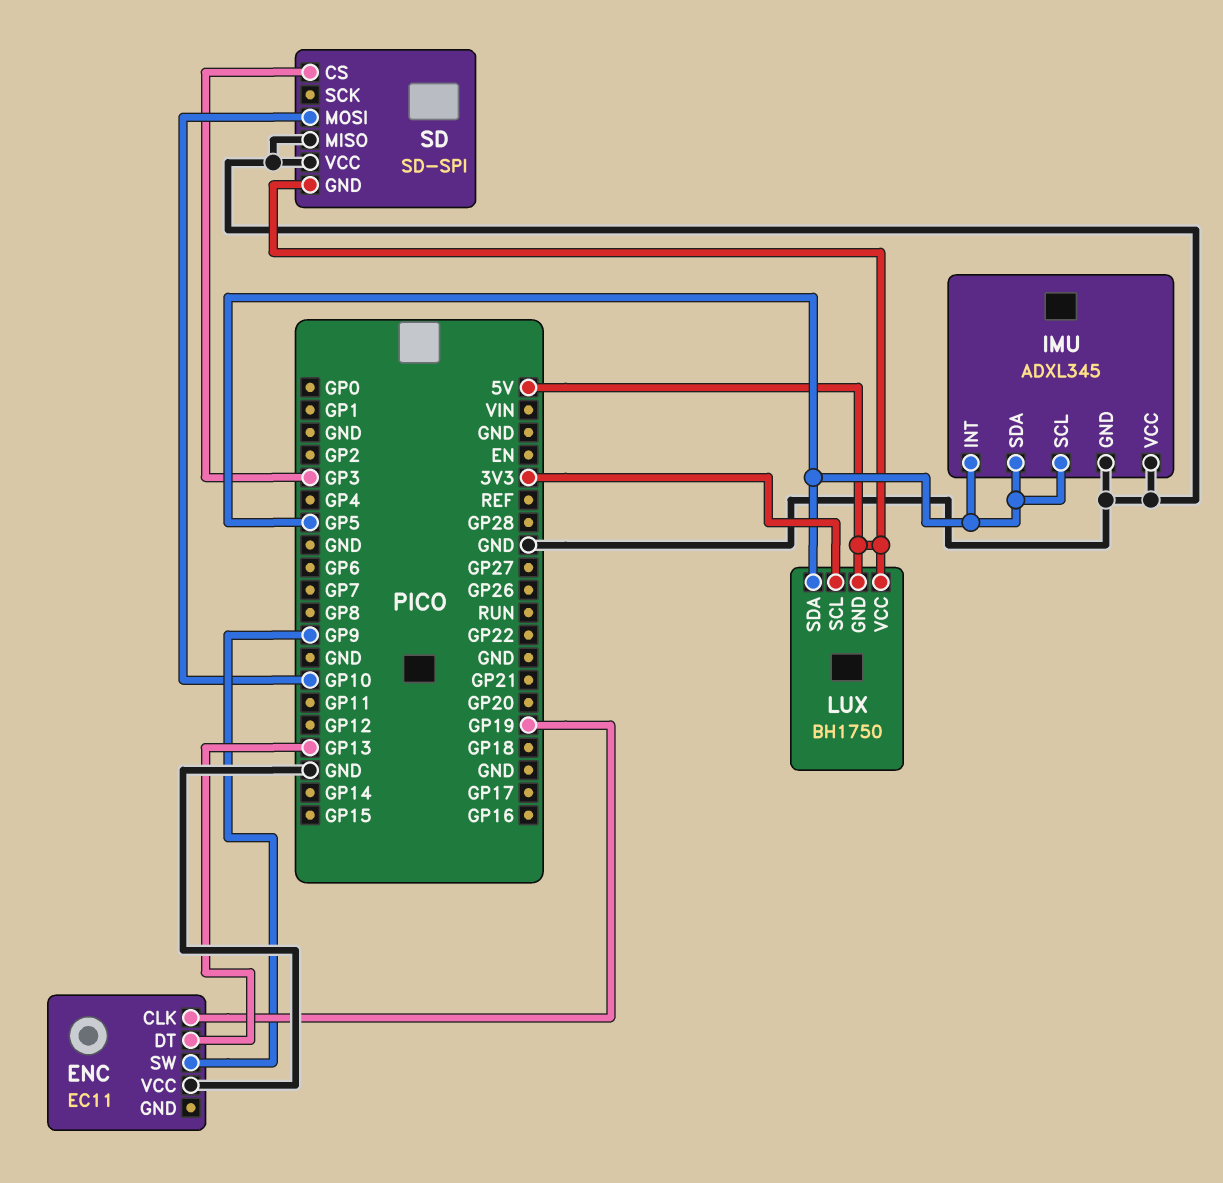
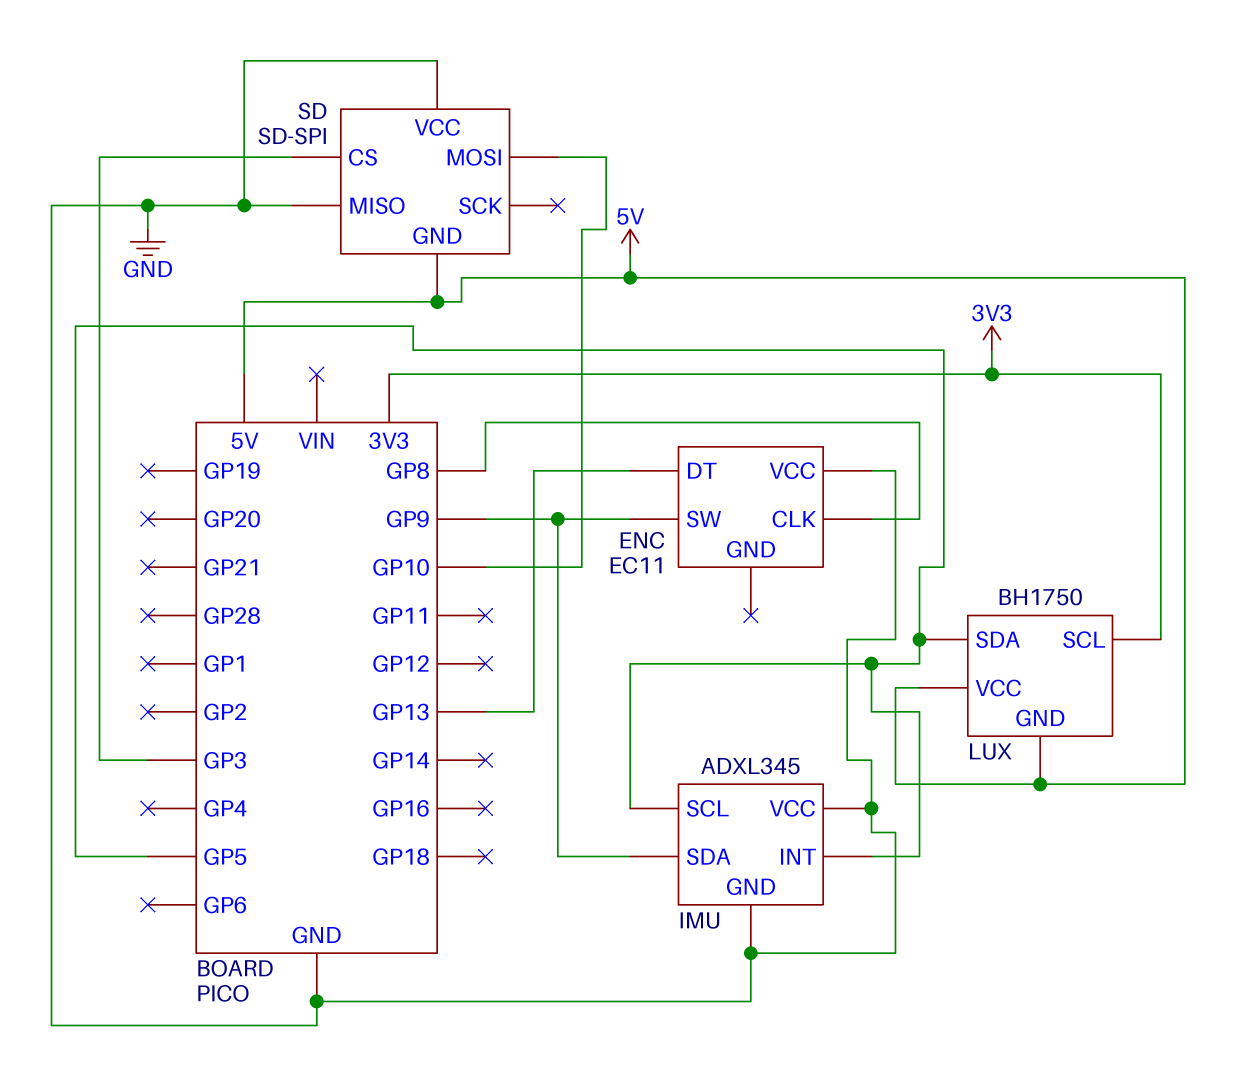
ENC pin CLK: GP19 -> GP8
IMU pin SDA: GP5 -> GP9

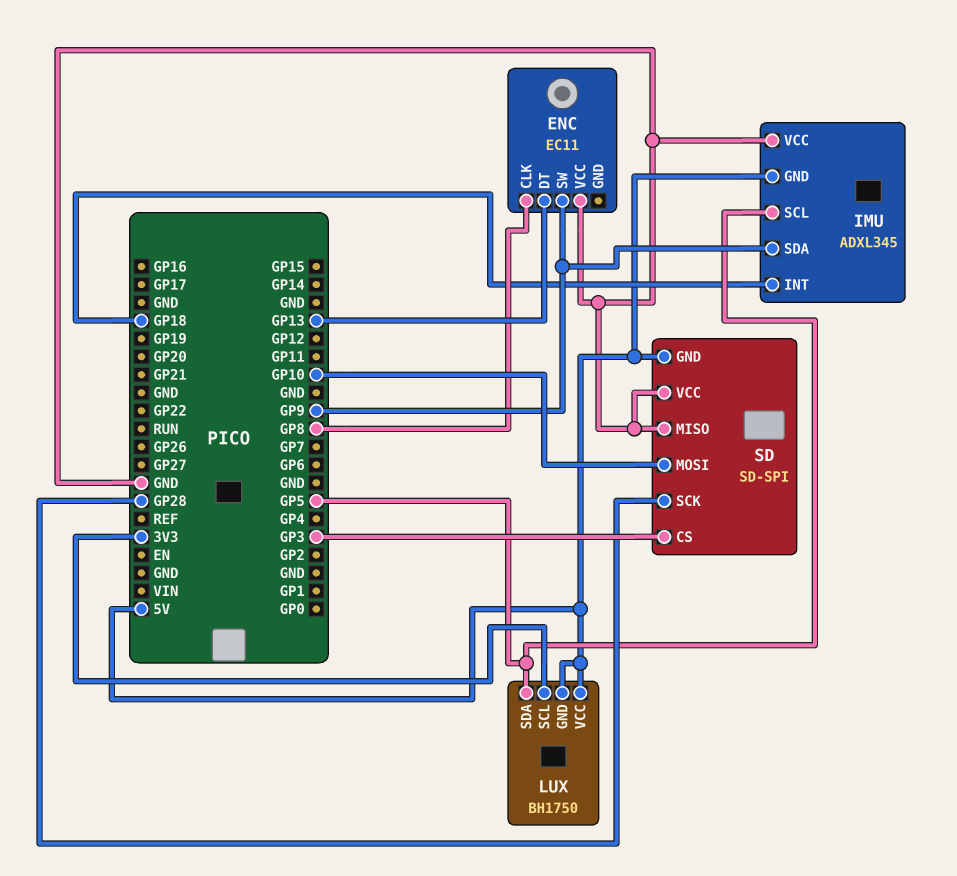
IMU pin GND: GND -> 5V
IMU pin INT: GP5 -> GP18
SD pin SCK: none -> GP28

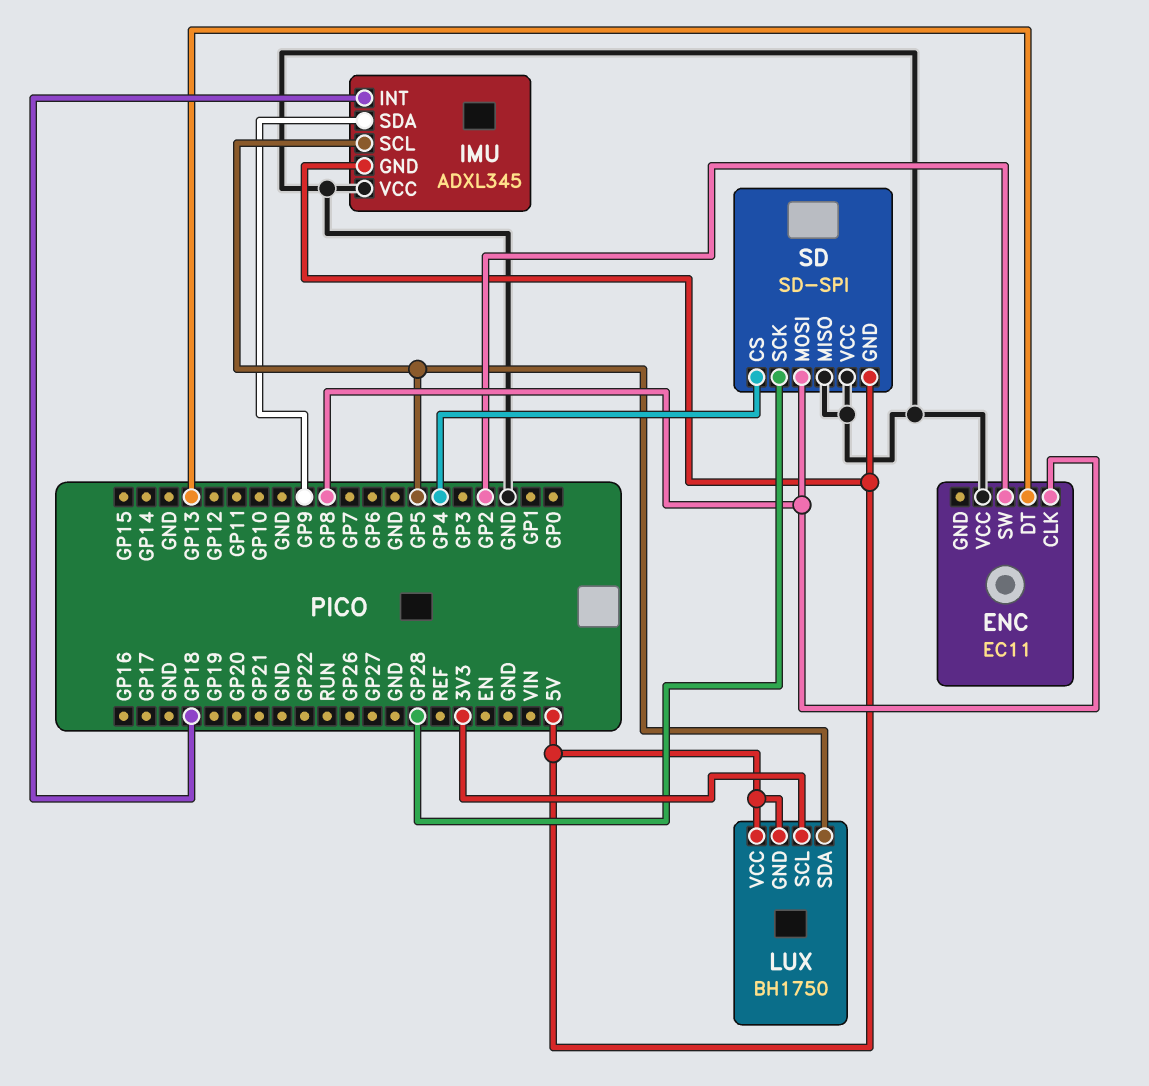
ENC pin SW: GP9 -> GP2
SD pin CS: GP3 -> GP4
SD pin MOSI: GP10 -> GP8

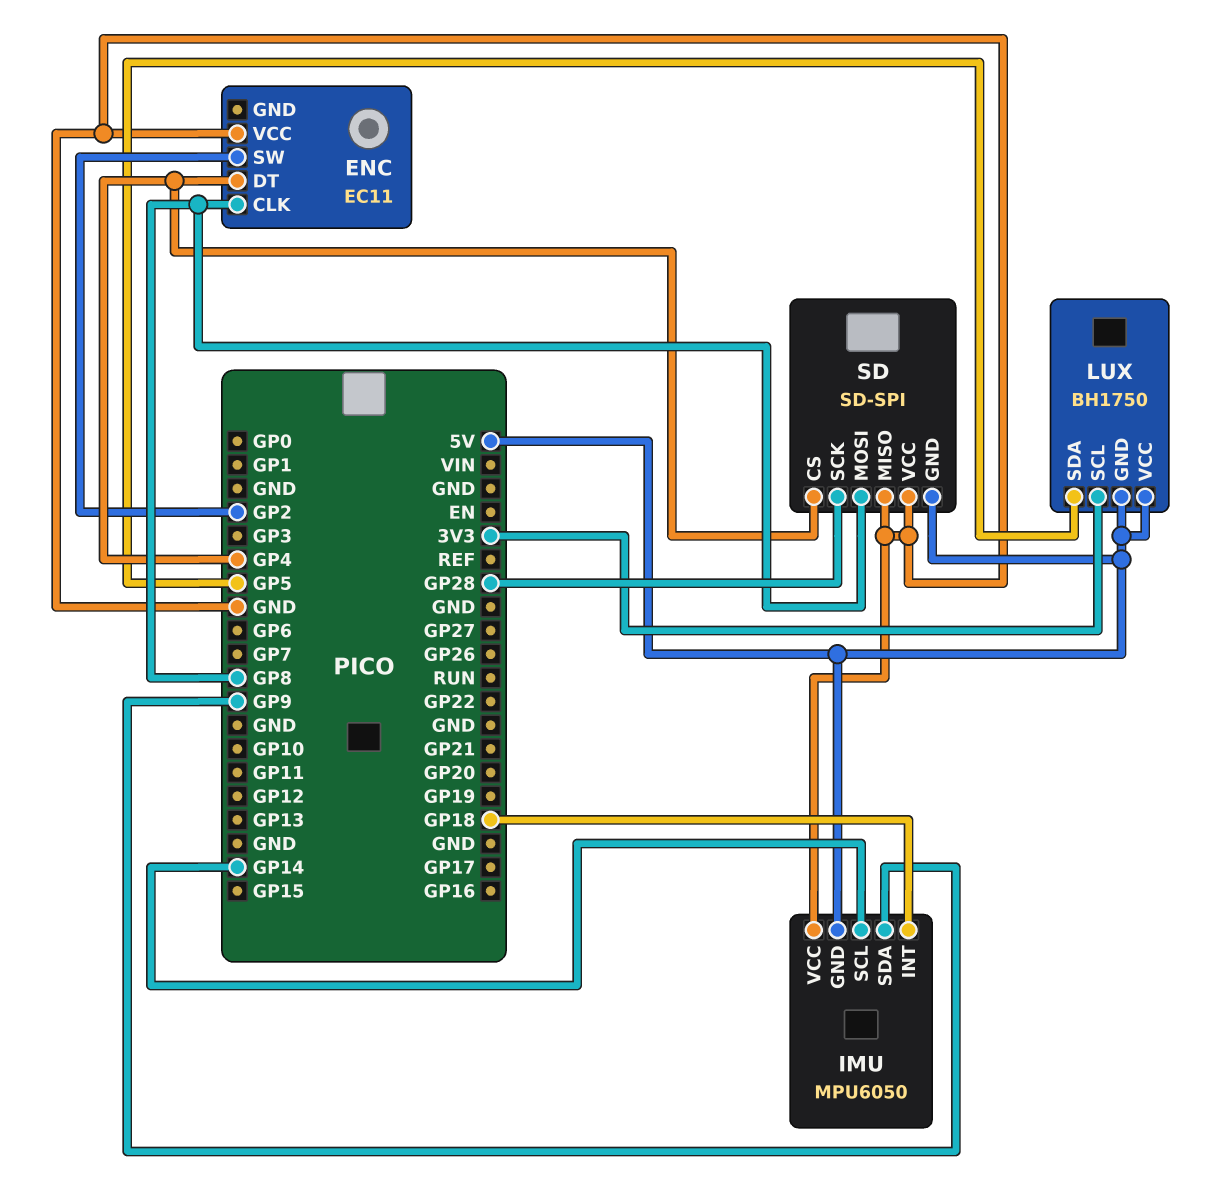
ENC pin DT: GP13 -> GP4
IMU: ADXL345 -> MPU6050
IMU pin SCL: GP5 -> GP14

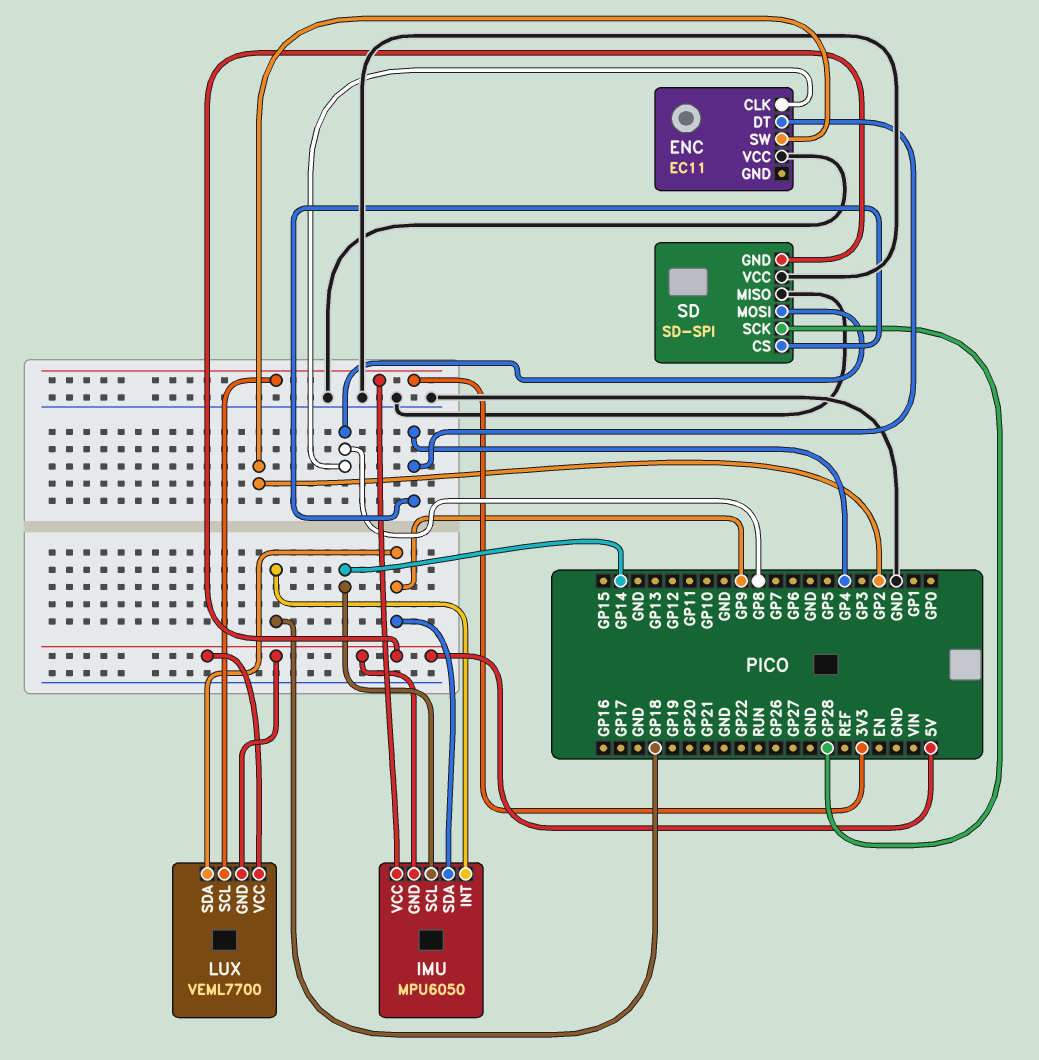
IMU pin VCC: GND -> 3V3
LUX: BH1750 -> VEML7700
LUX pin SDA: GP5 -> GP9

